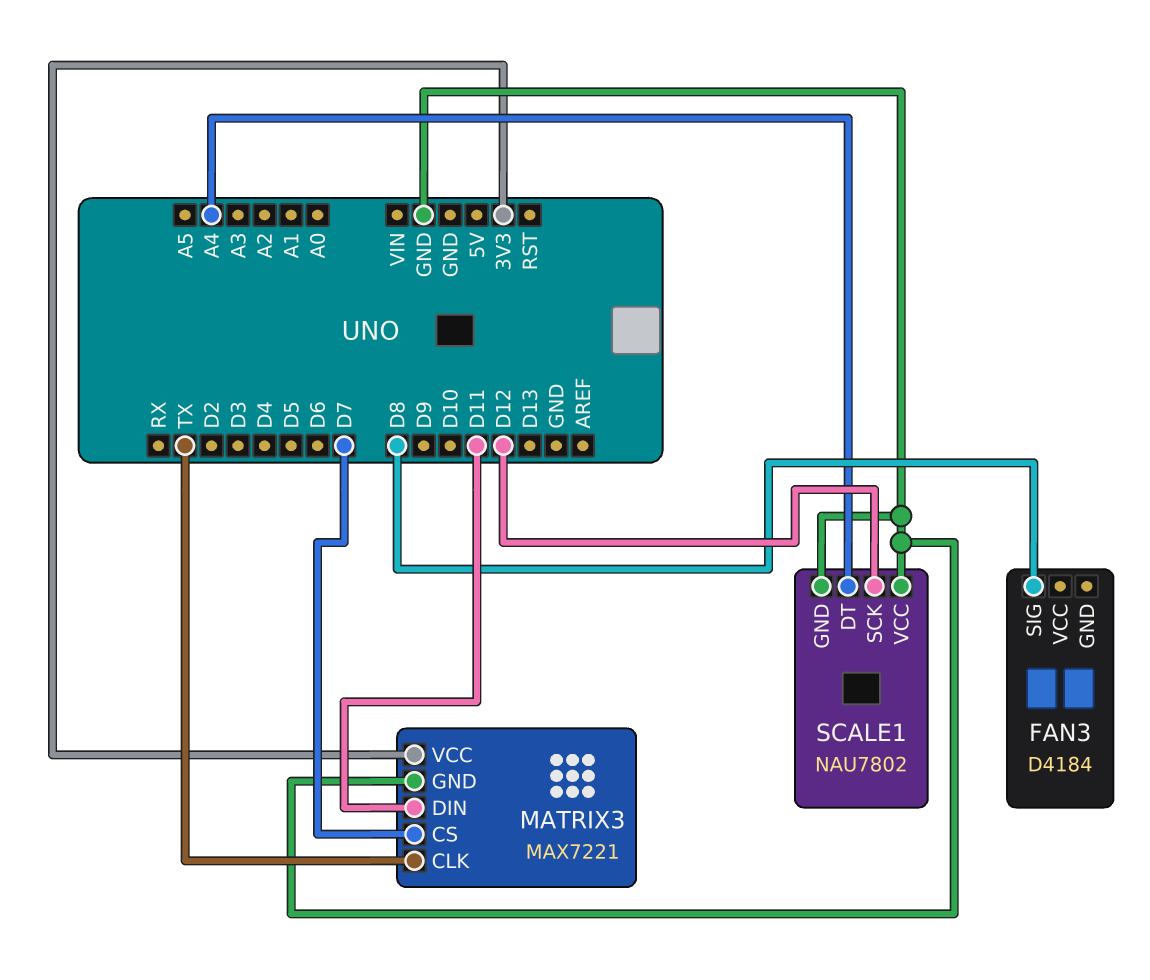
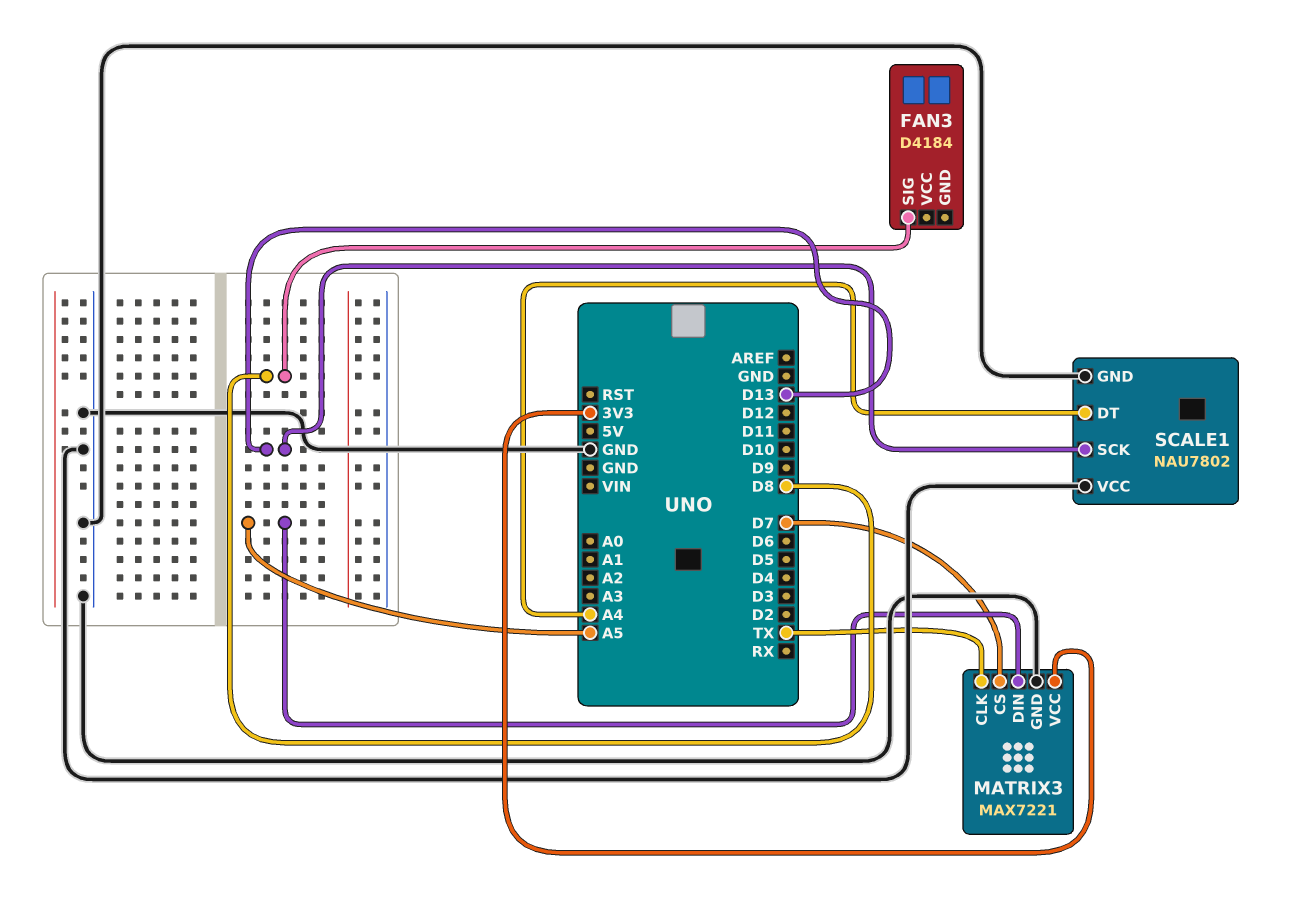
MATRIX3 pin DIN: D11 -> A5
SCALE1 pin SCK: D12 -> D13

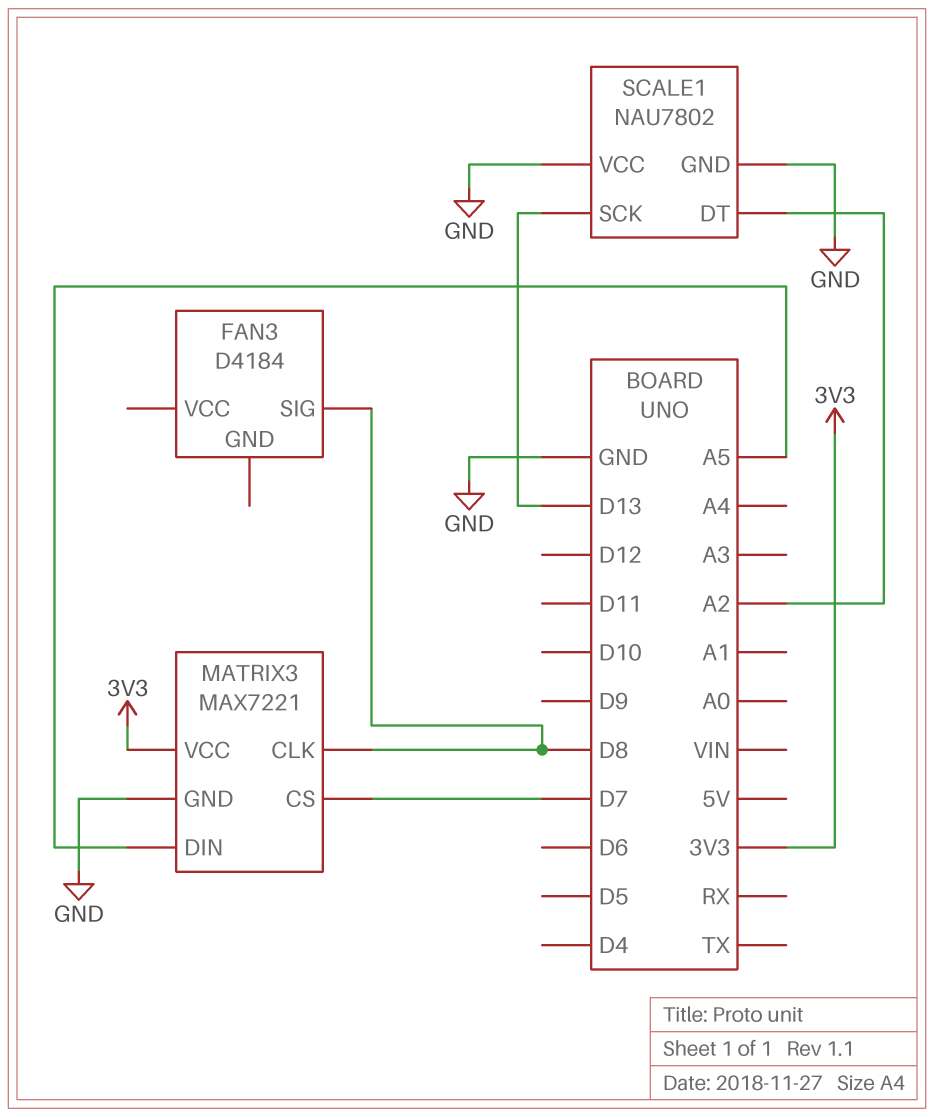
MATRIX3 pin CLK: TX -> D8
SCALE1 pin DT: A4 -> A2

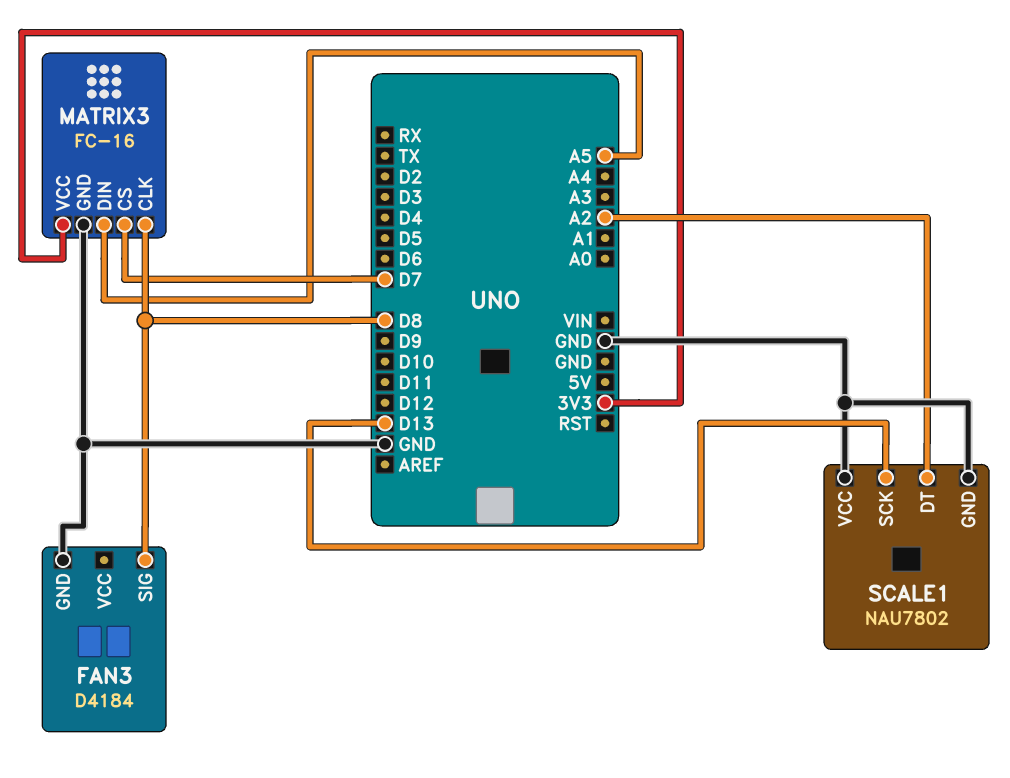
FAN3 pin GND: none -> GND
MATRIX3: MAX7221 -> FC-16

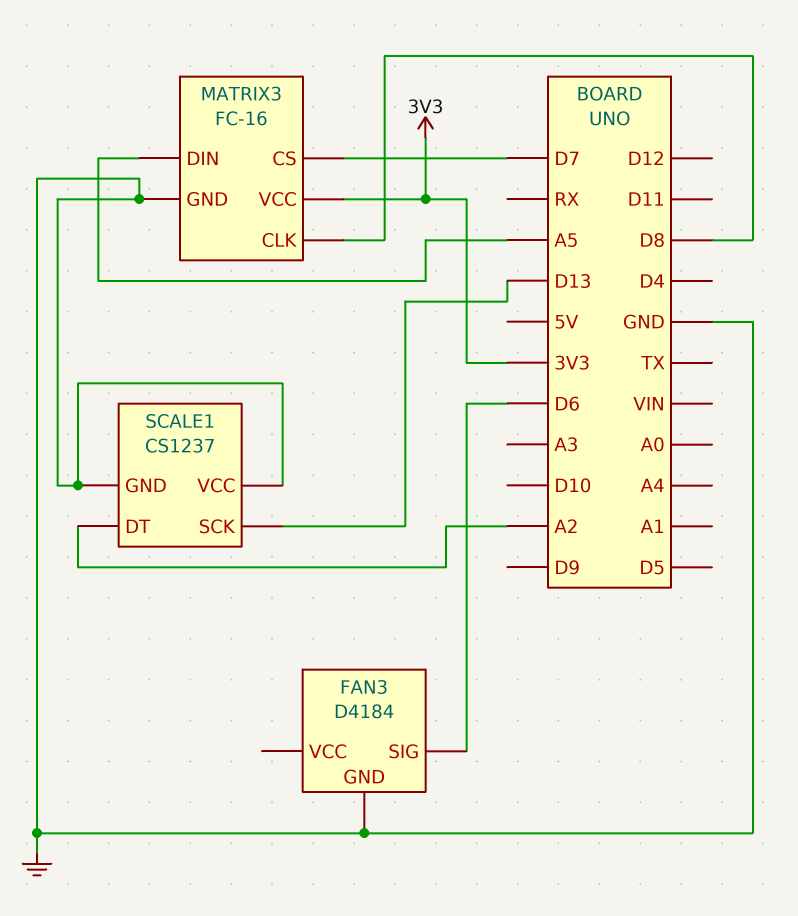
FAN3 pin SIG: D8 -> D6
SCALE1: NAU7802 -> CS1237

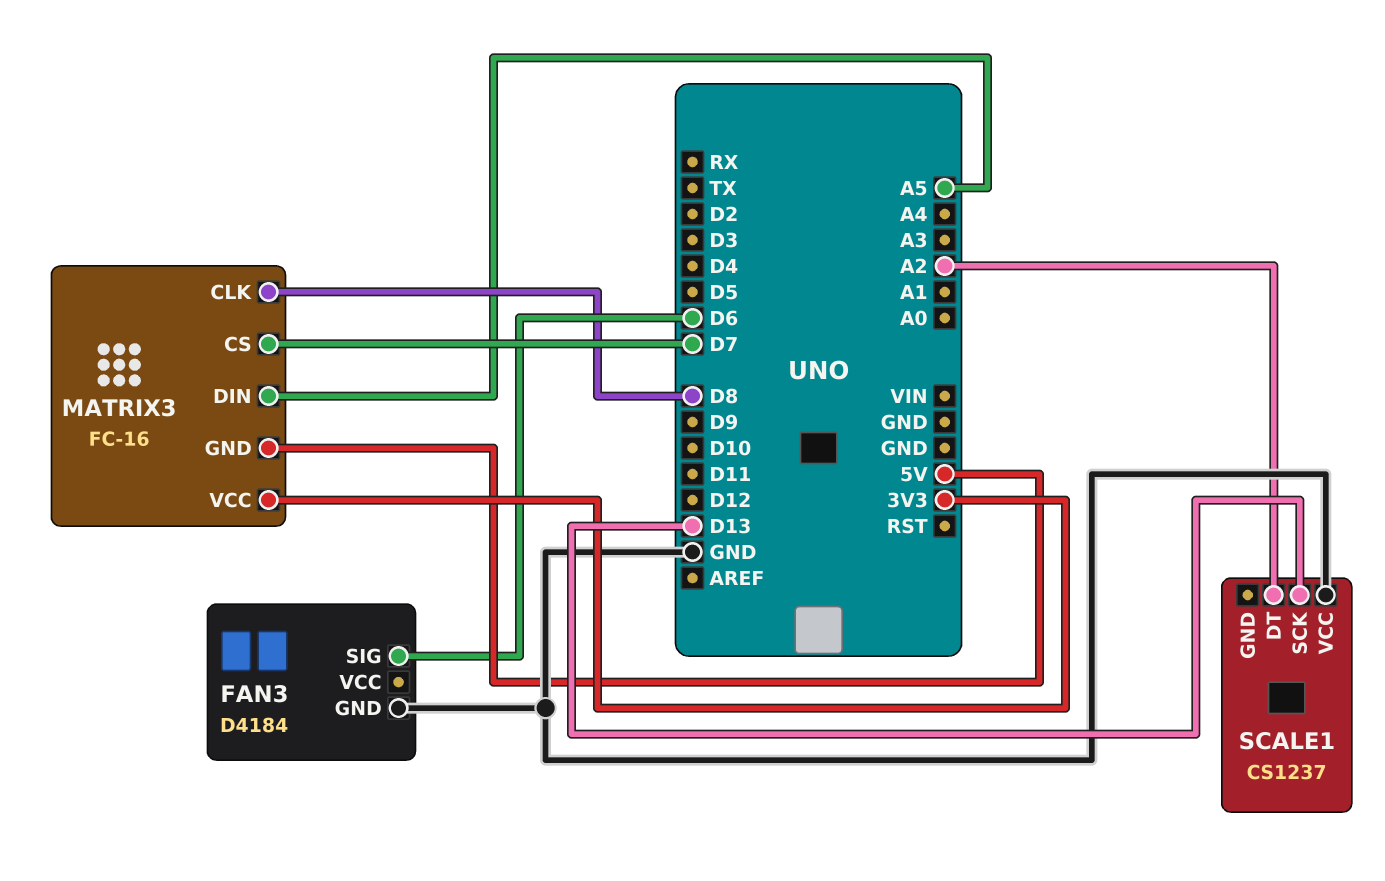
MATRIX3 pin GND: GND -> 5V
SCALE1 pin GND: GND -> none

